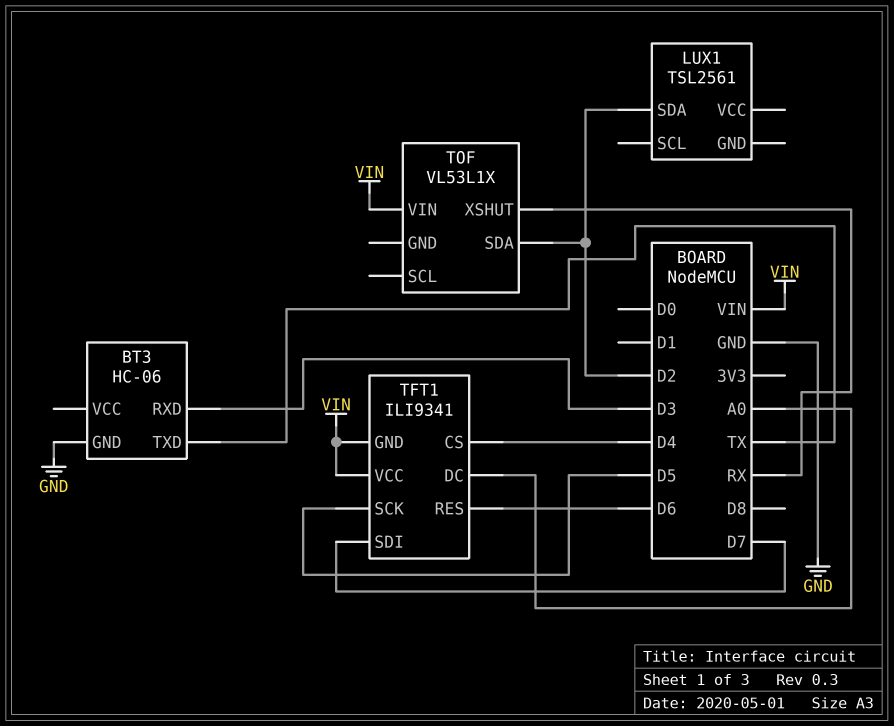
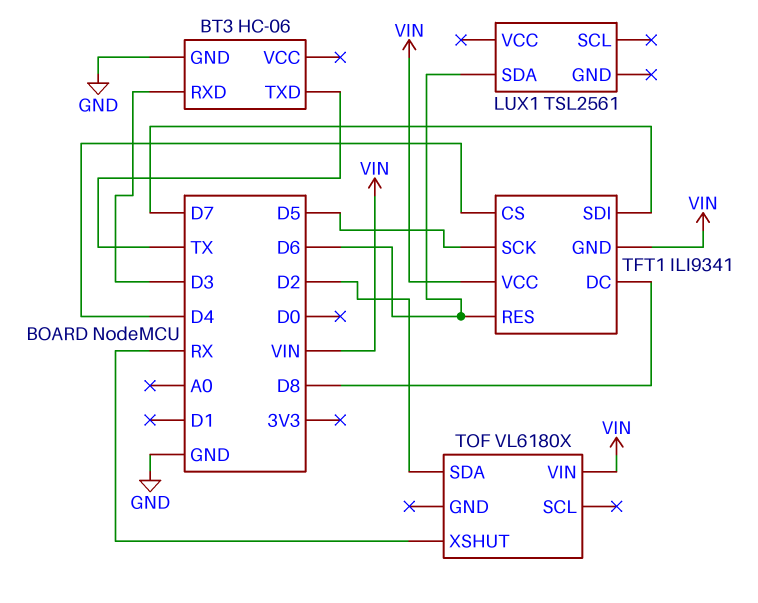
LUX1 pin SDA: D2 -> D6
TFT1 pin DC: A0 -> D8
TOF: VL53L1X -> VL6180X

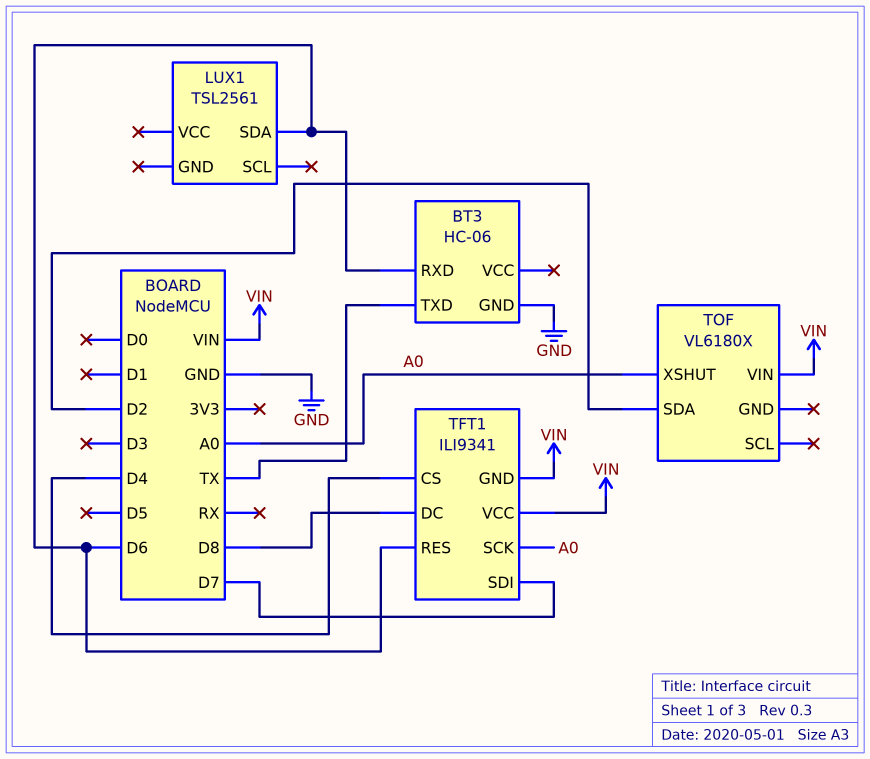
BT3 pin RXD: D3 -> D6
TFT1 pin SCK: D5 -> A0
TOF pin XSHUT: RX -> A0

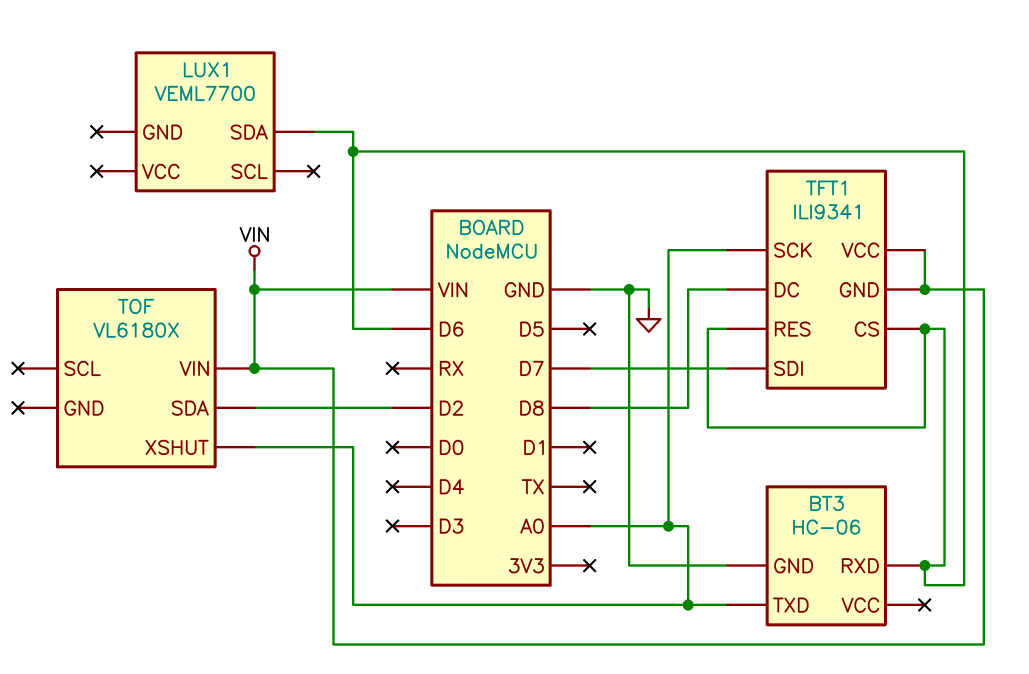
BT3 pin TXD: TX -> A0
LUX1: TSL2561 -> VEML7700
TFT1 pin CS: D4 -> D6

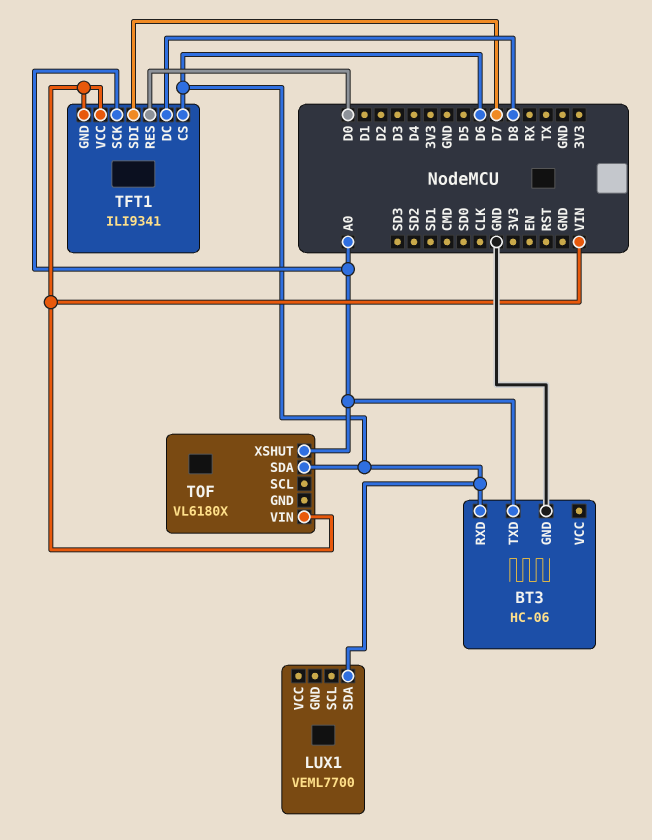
TFT1 pin RES: D6 -> D0
TOF pin SDA: D2 -> D6

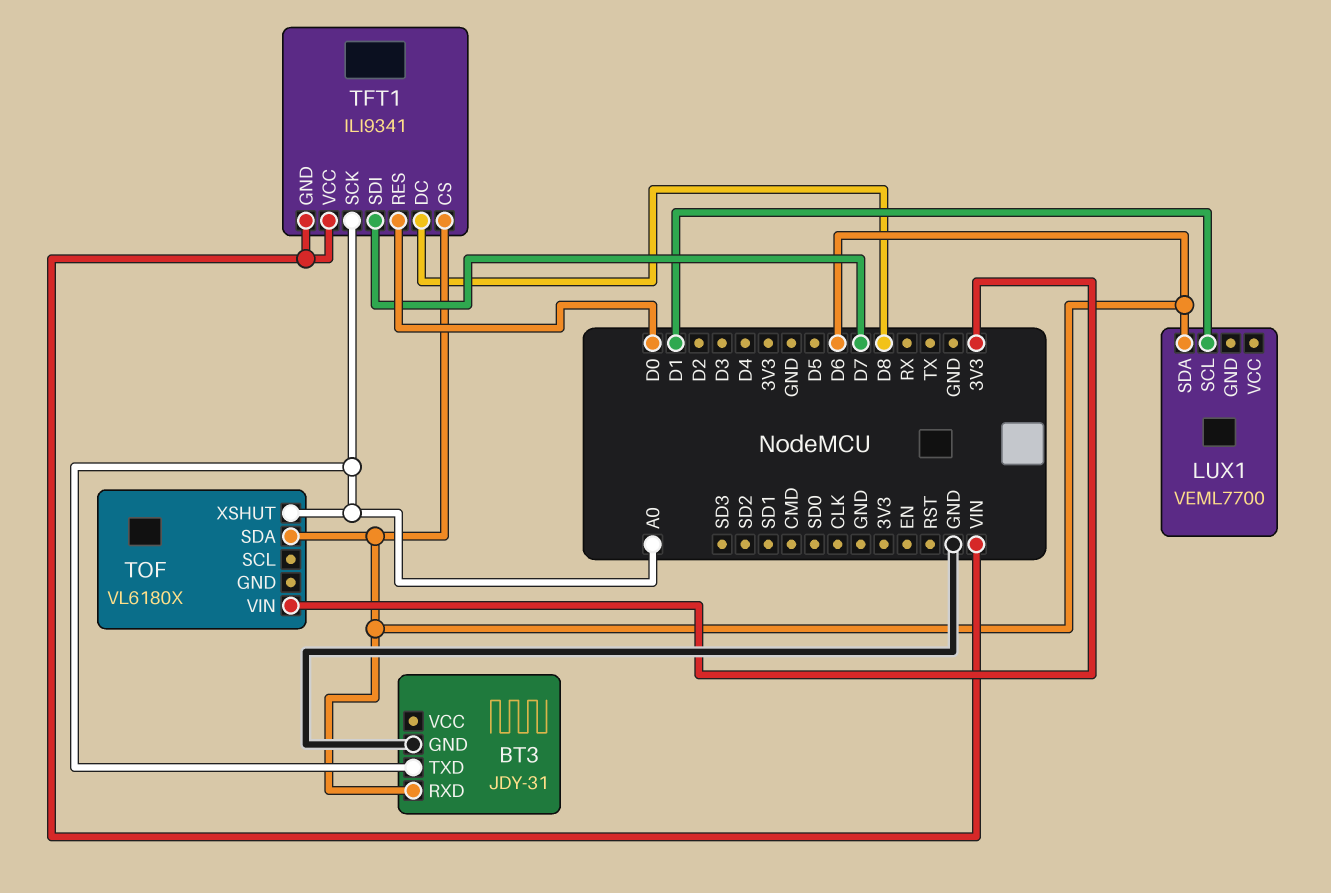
BT3: HC-06 -> JDY-31
LUX1 pin SCL: none -> D1
TOF pin VIN: VIN -> 3V3

